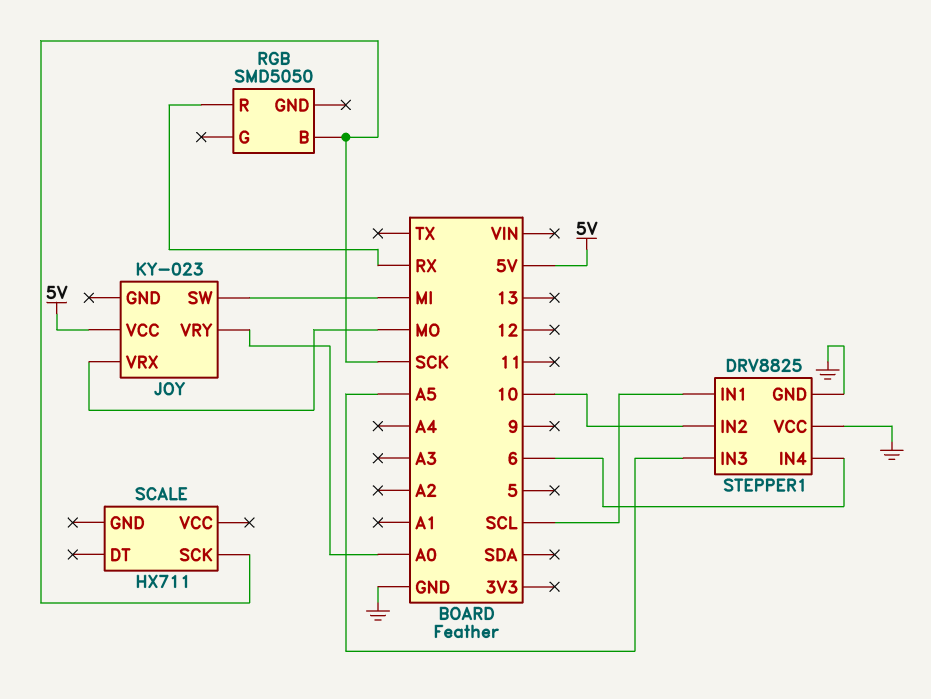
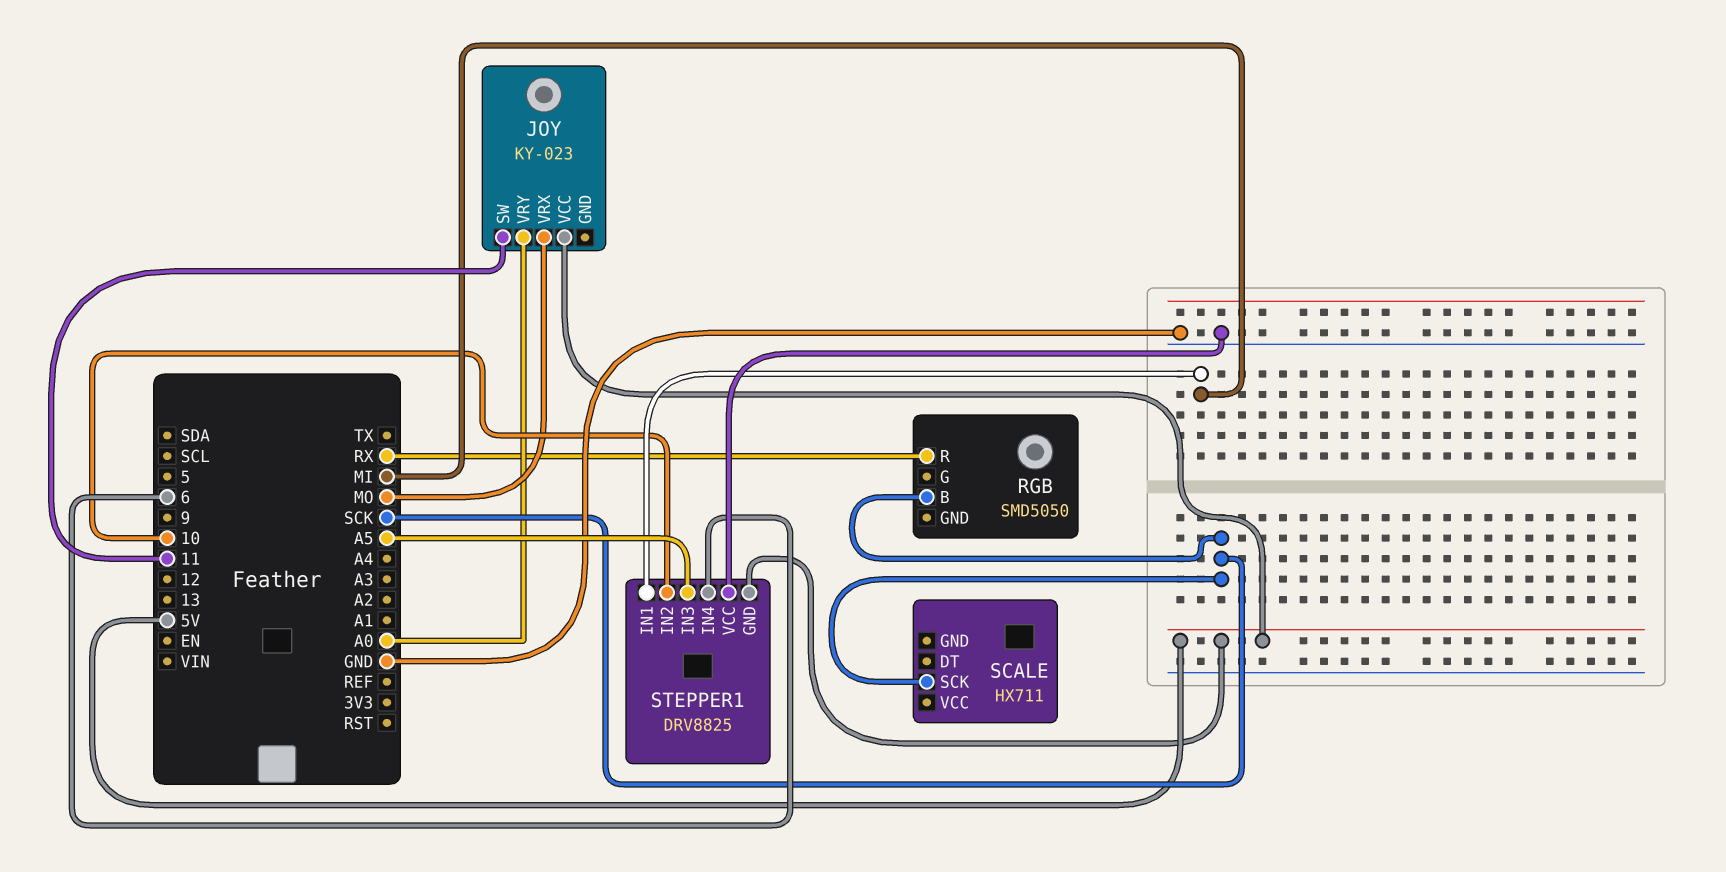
JOY pin SW: MI -> 11
STEPPER1 pin GND: GND -> 5V
STEPPER1 pin IN1: SCL -> MI

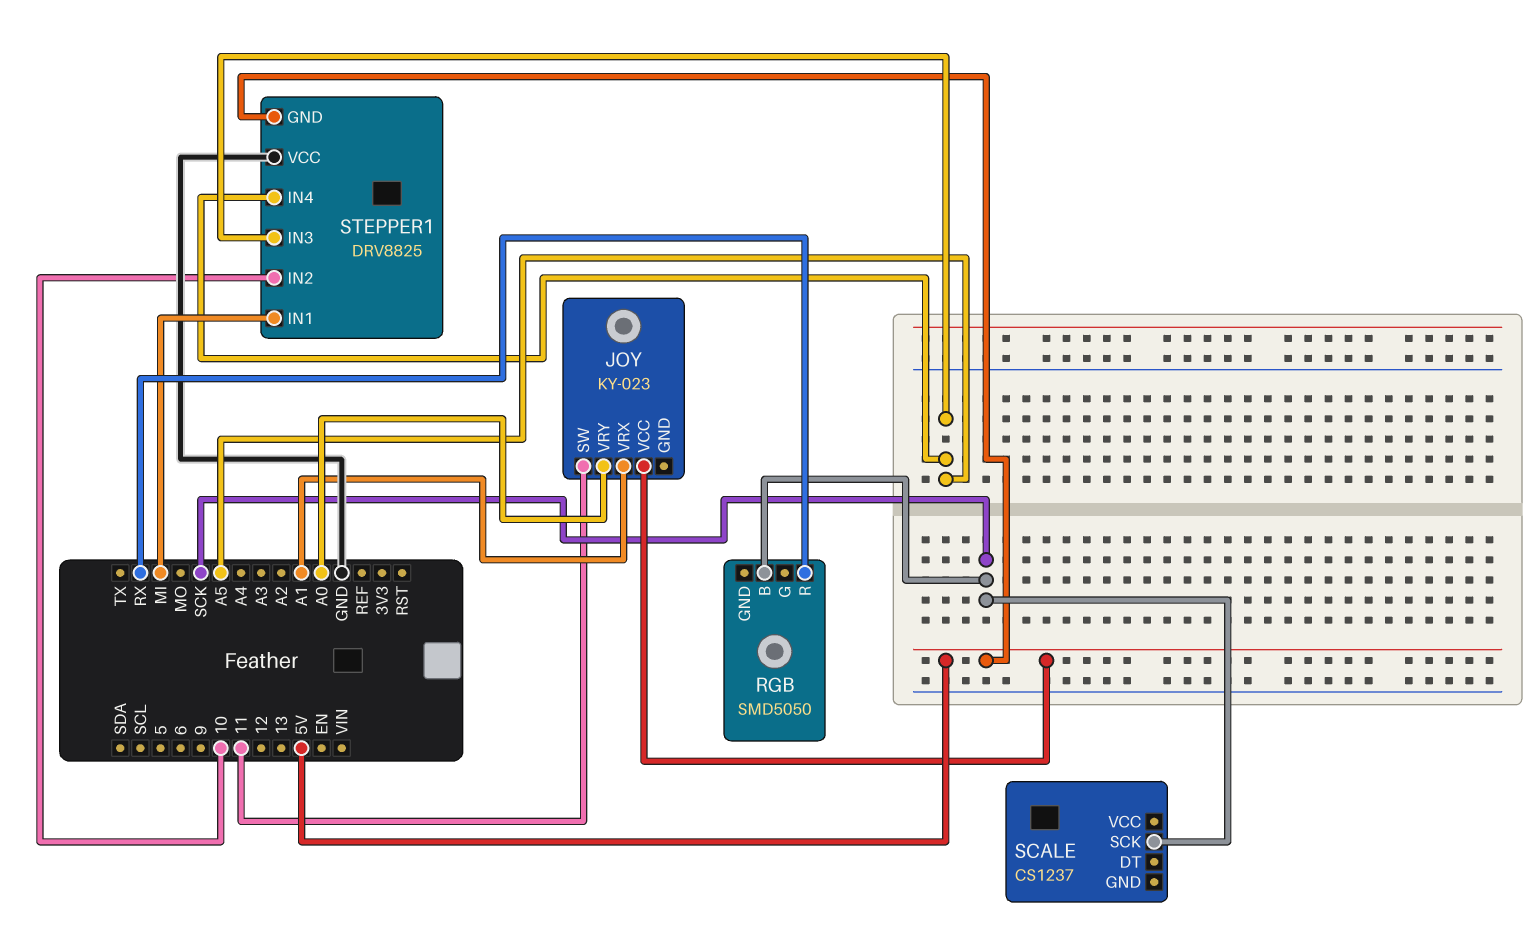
JOY pin VRX: MO -> A1
SCALE: HX711 -> CS1237
STEPPER1 pin IN4: 6 -> A5

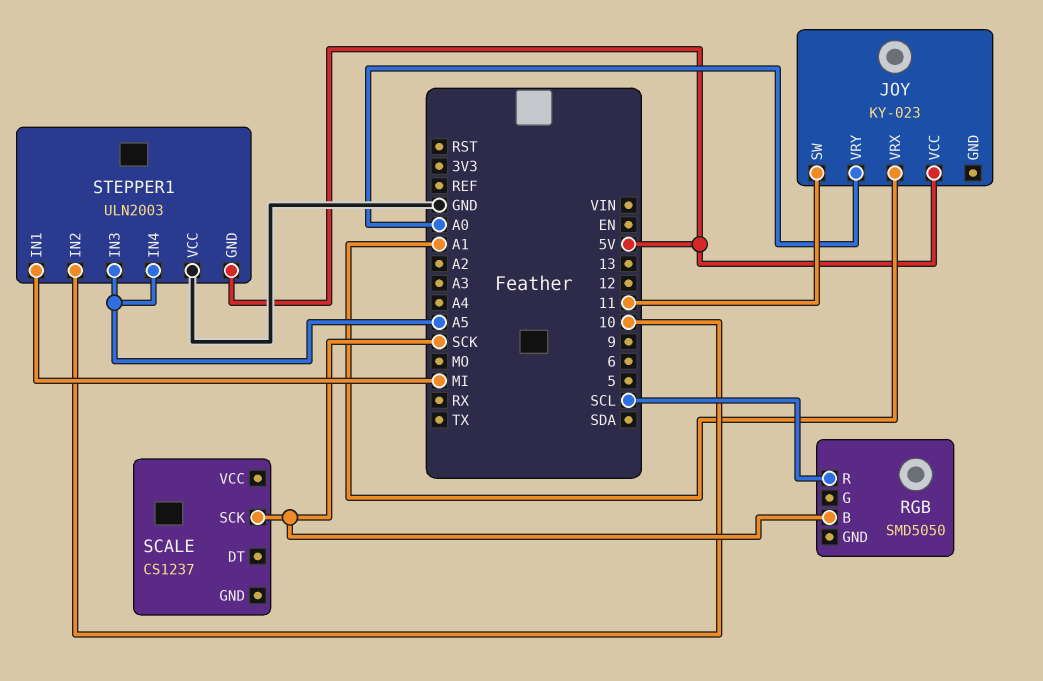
RGB pin R: RX -> SCL
STEPPER1: DRV8825 -> ULN2003

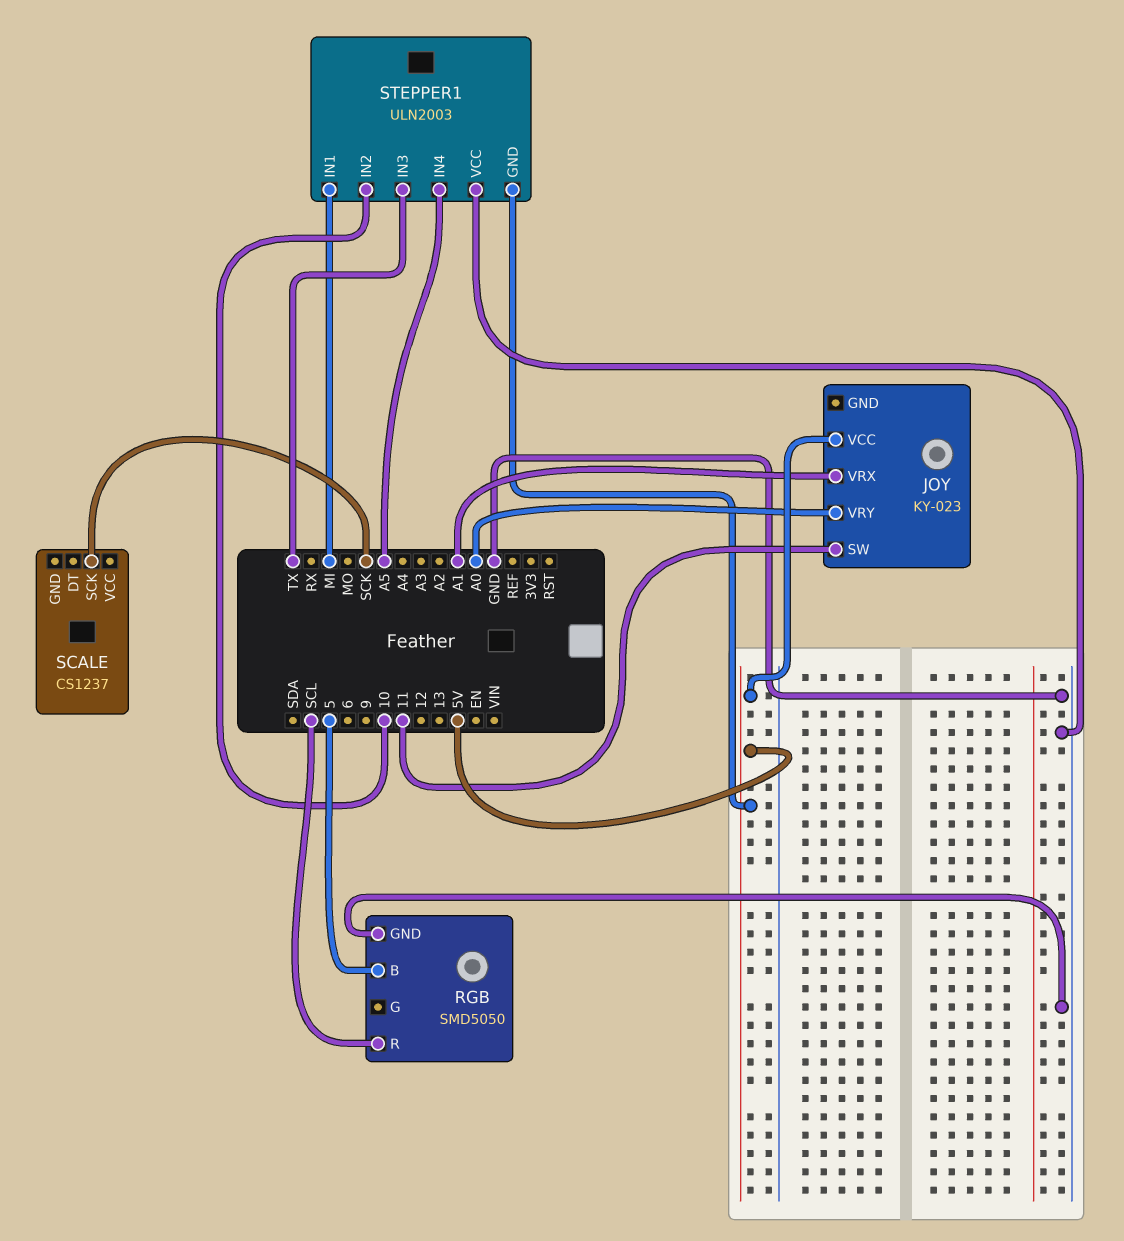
RGB pin B: SCK -> 5
RGB pin GND: none -> GND
STEPPER1 pin IN3: A5 -> TX

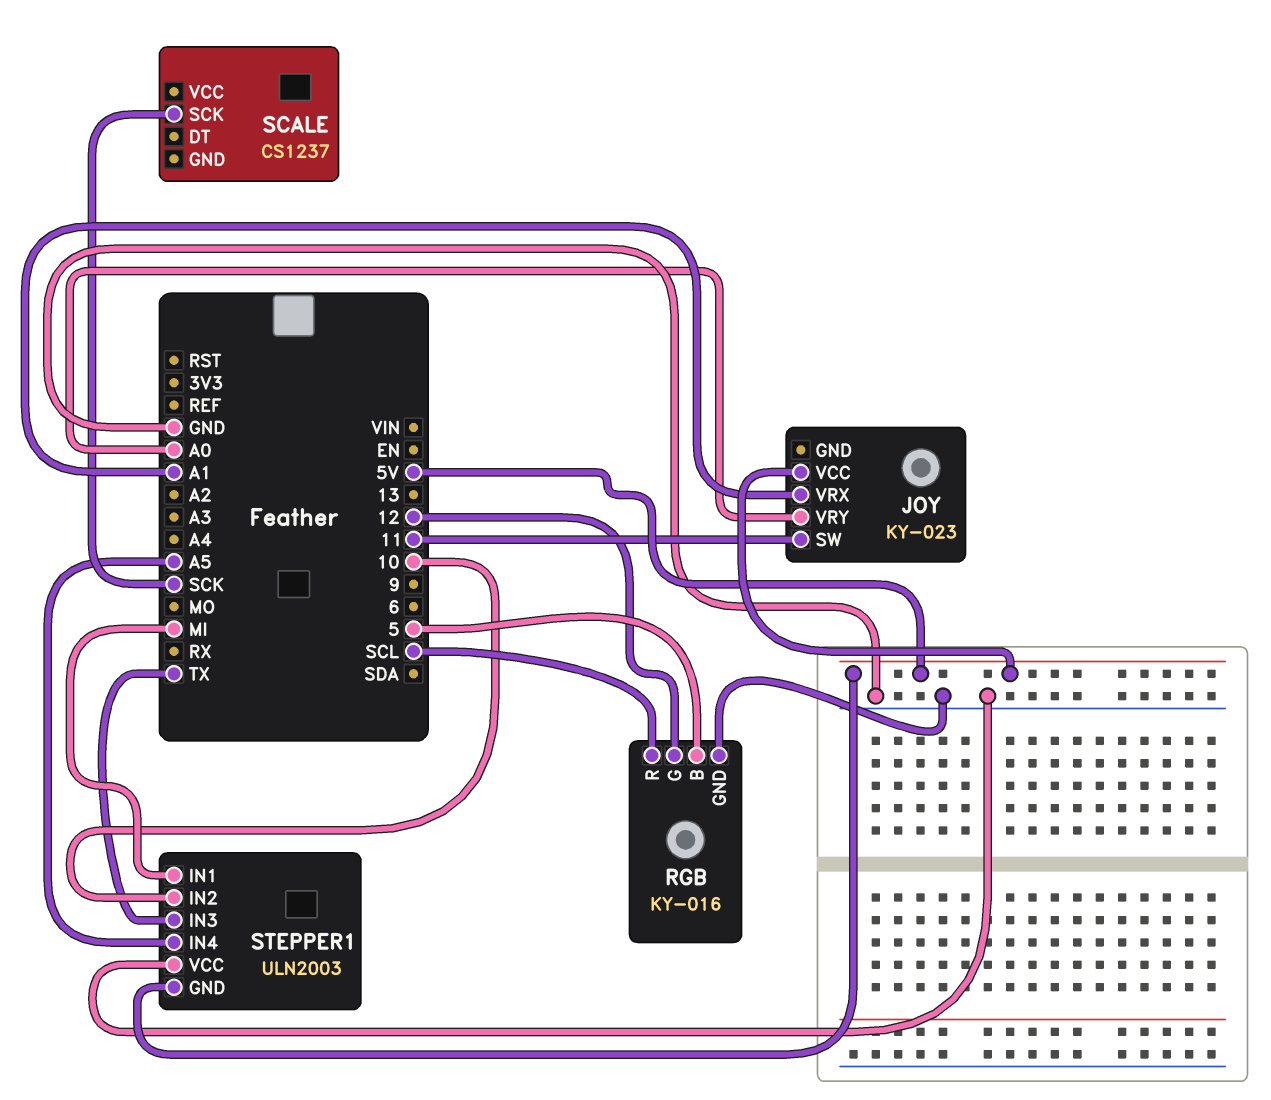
RGB: SMD5050 -> KY-016
RGB pin G: none -> 12

